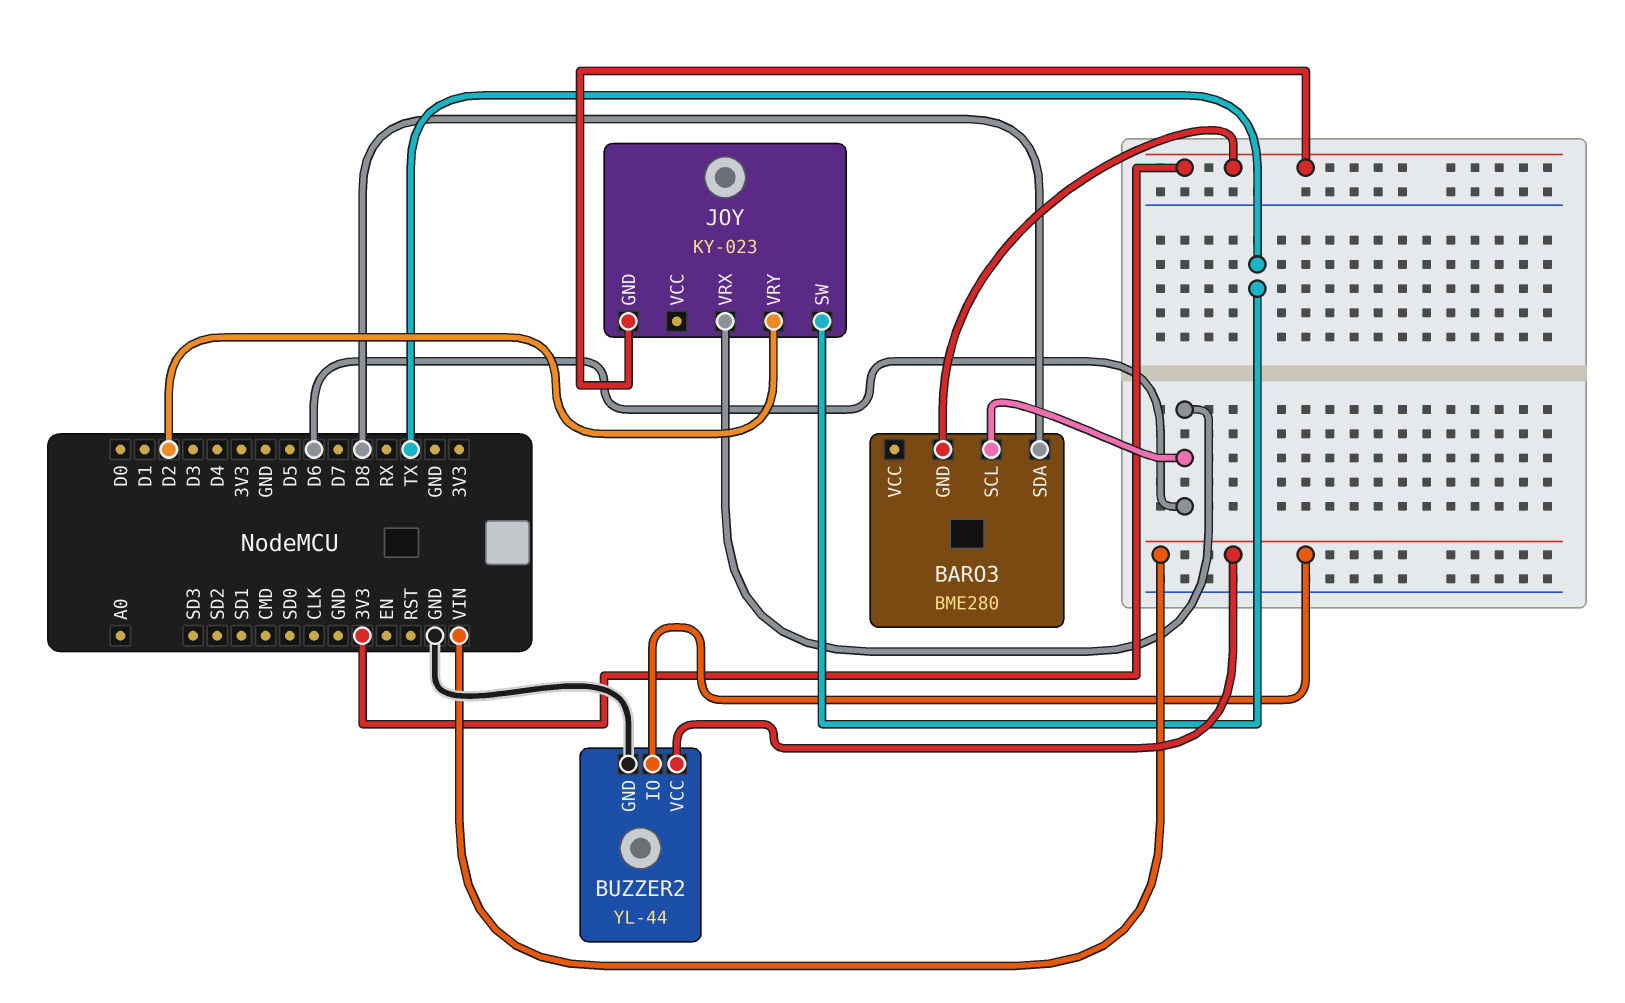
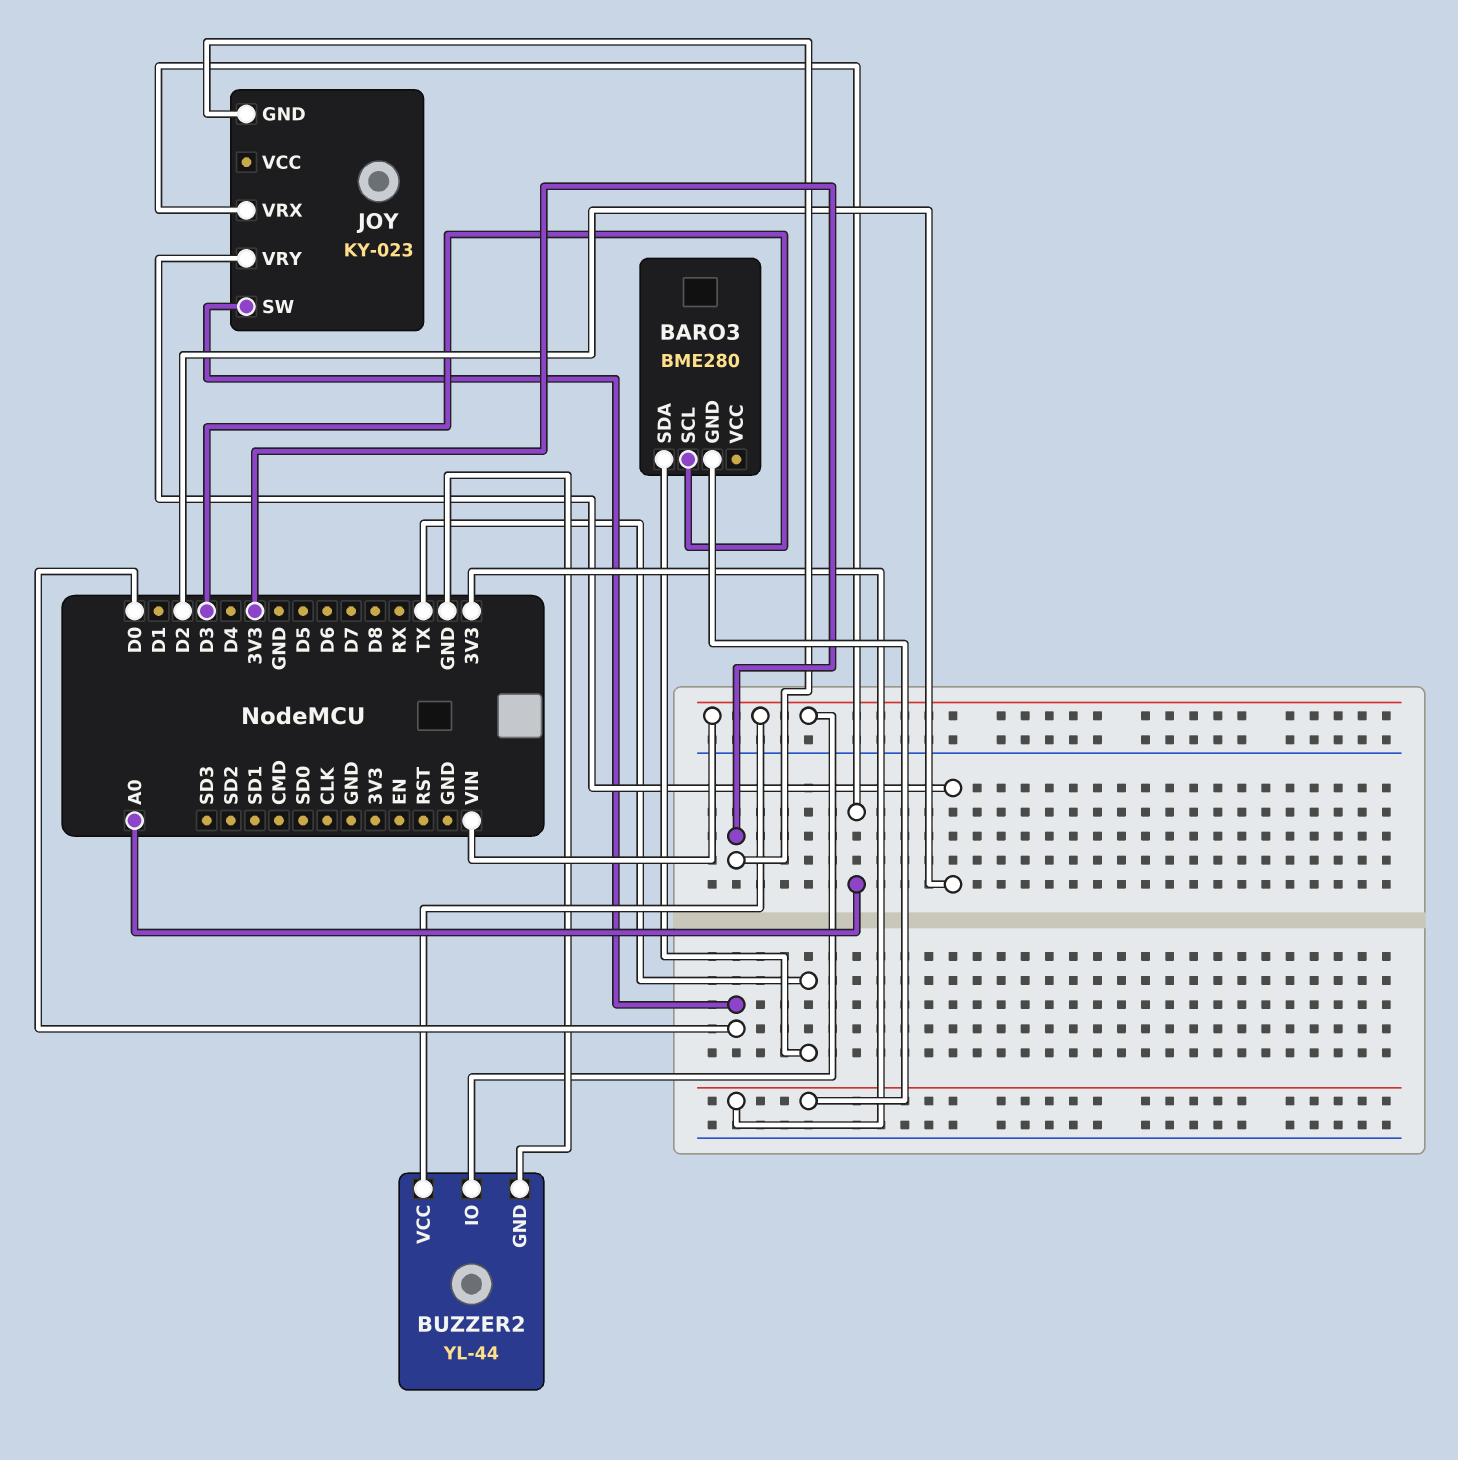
BARO3 pin SCL: D6 -> D3
BARO3 pin SDA: D8 -> TX
JOY pin SW: TX -> D0
JOY pin VRX: D6 -> A0

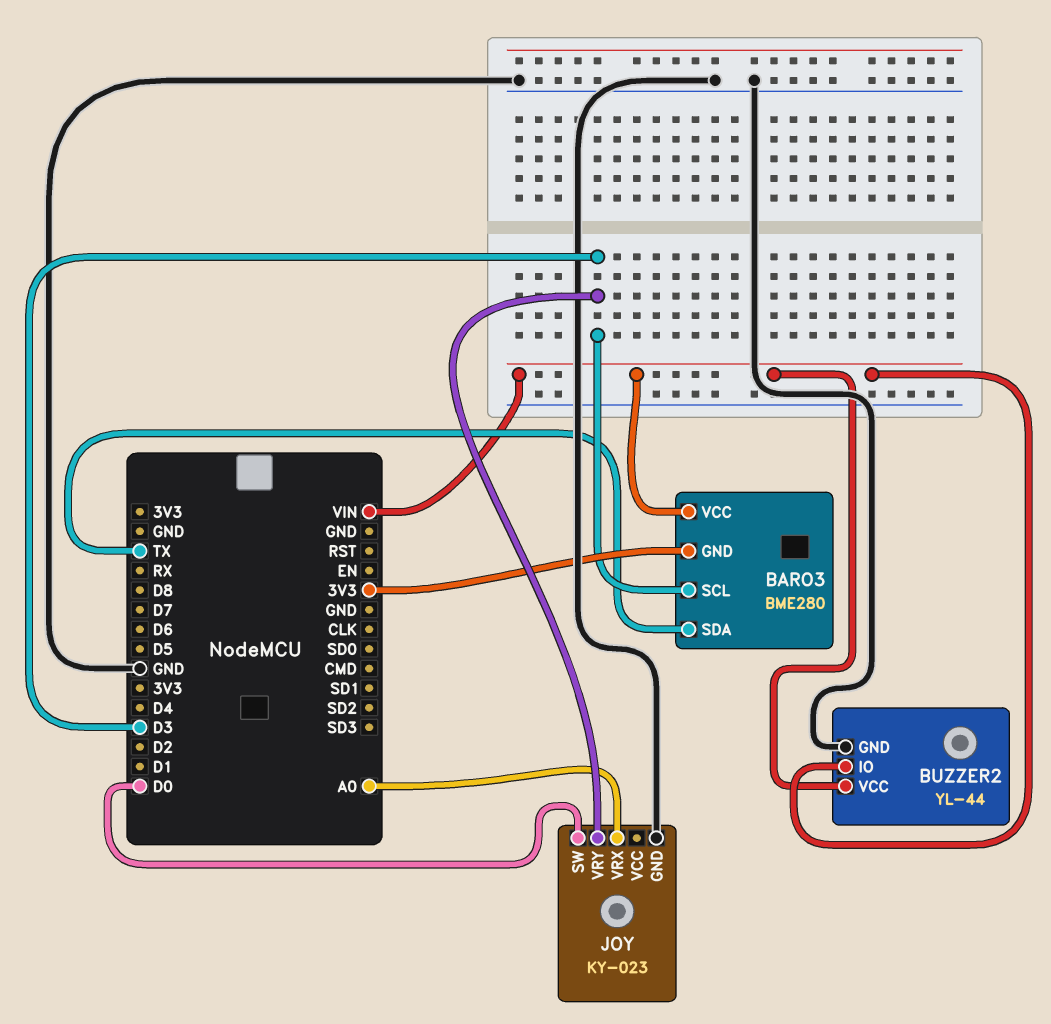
BARO3 pin VCC: none -> VIN
JOY pin GND: 3V3 -> GND
JOY pin VRY: D2 -> D3

